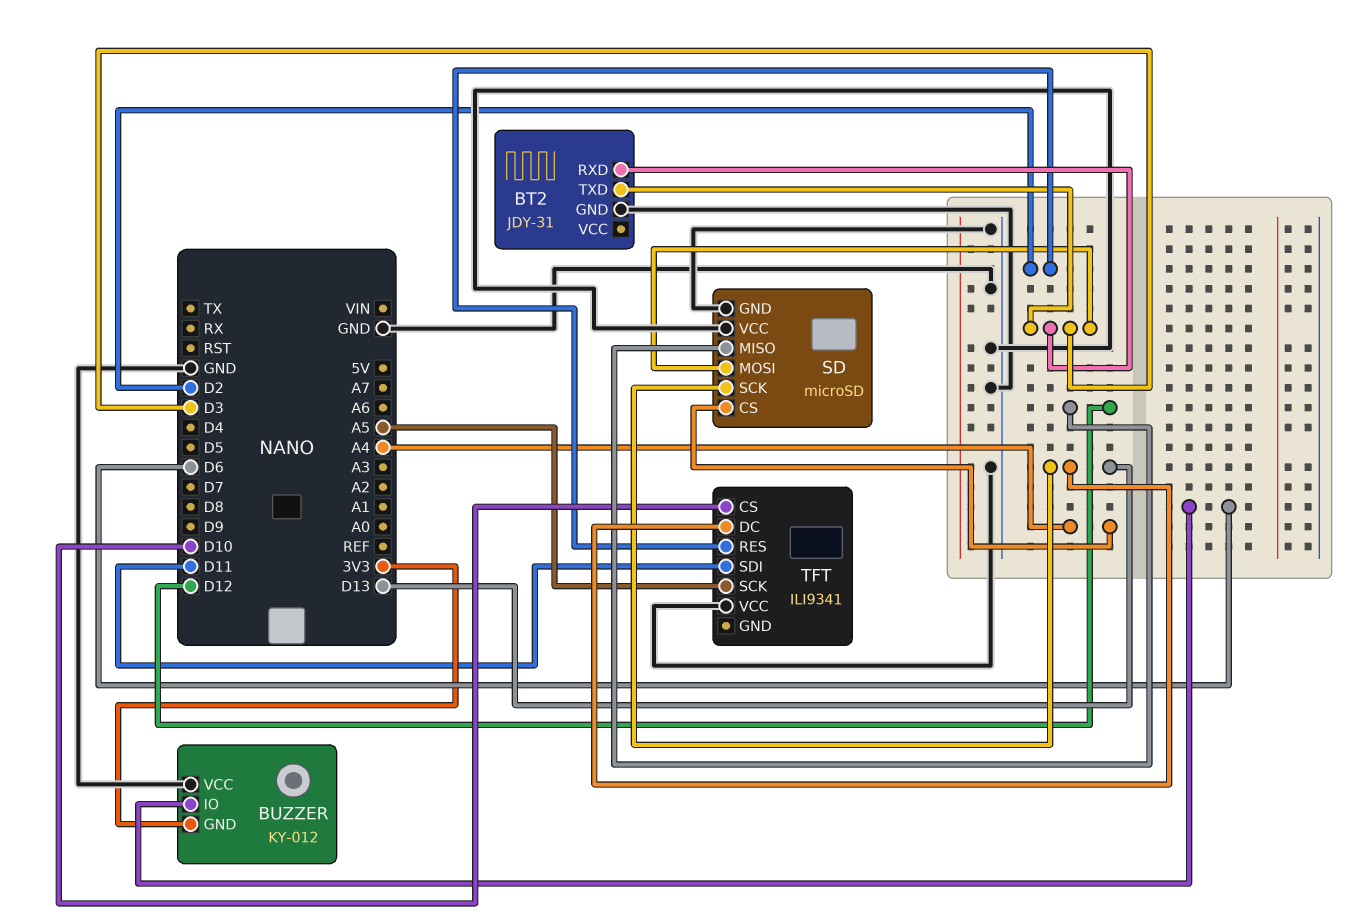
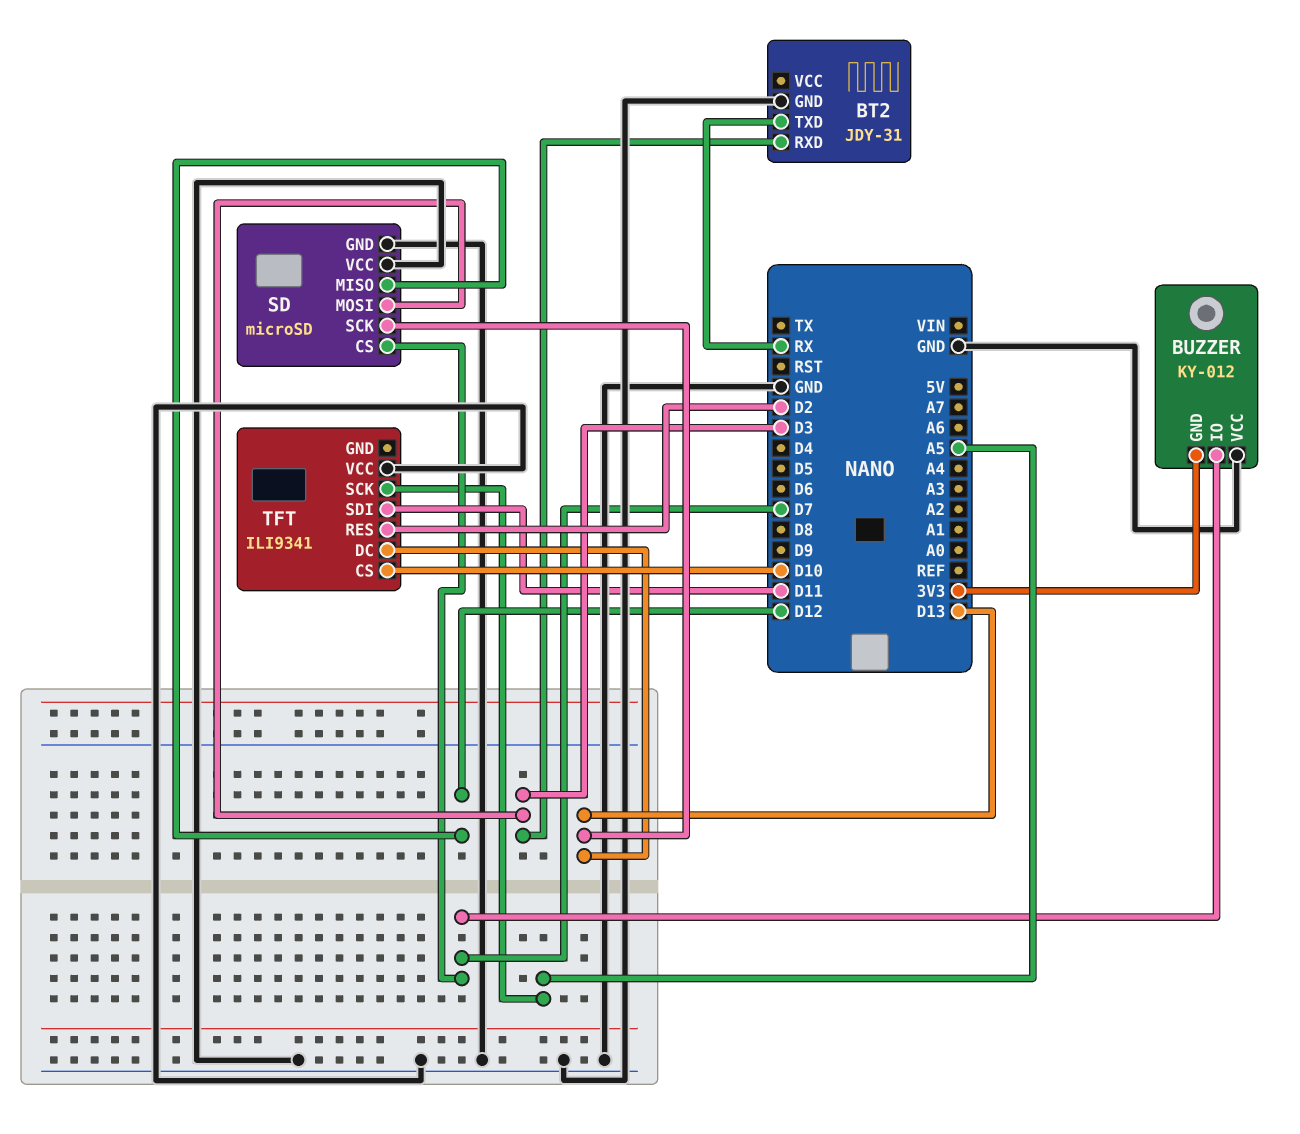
BT2 pin TXD: D3 -> RX
BUZZER pin IO: D6 -> D7
SD pin CS: A4 -> D7

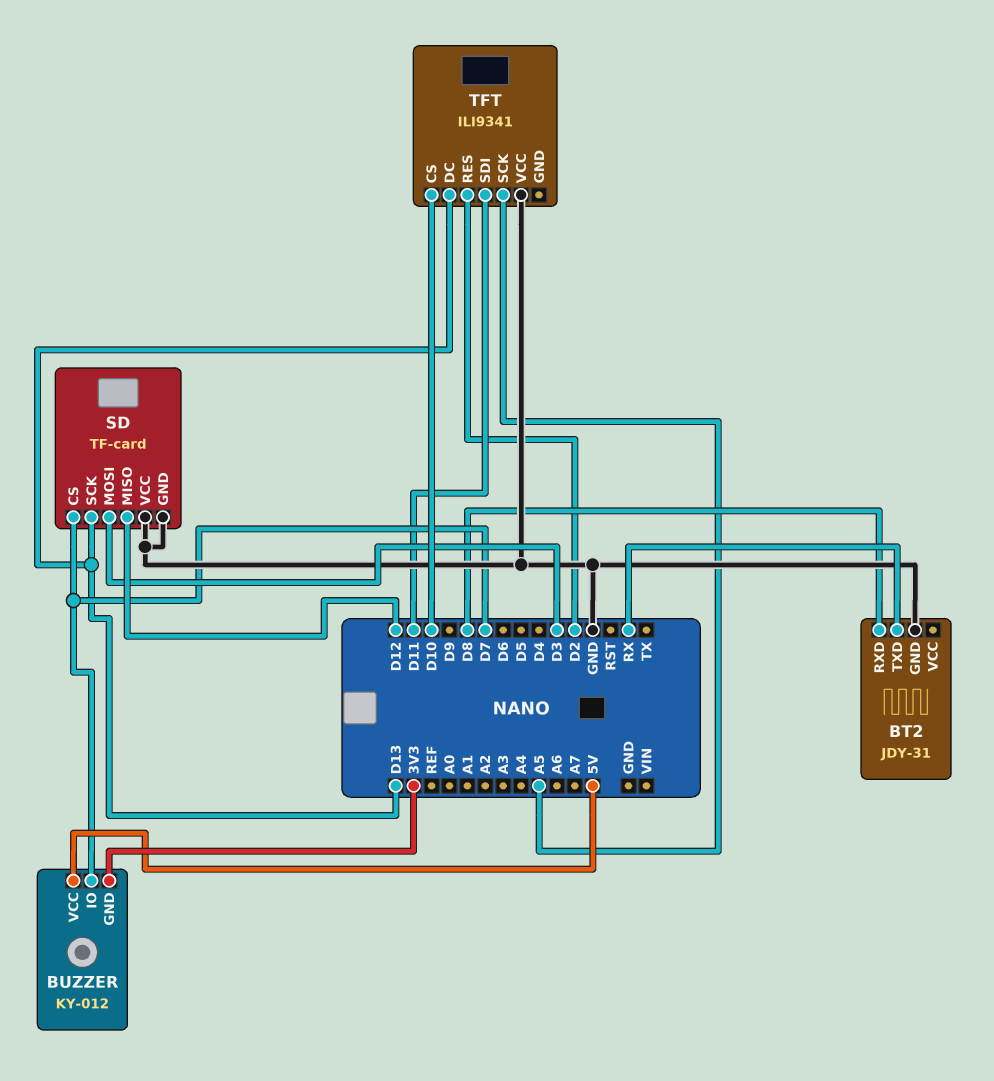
BT2 pin RXD: D3 -> D8
BUZZER pin VCC: GND -> 5V
SD: microSD -> TF-card

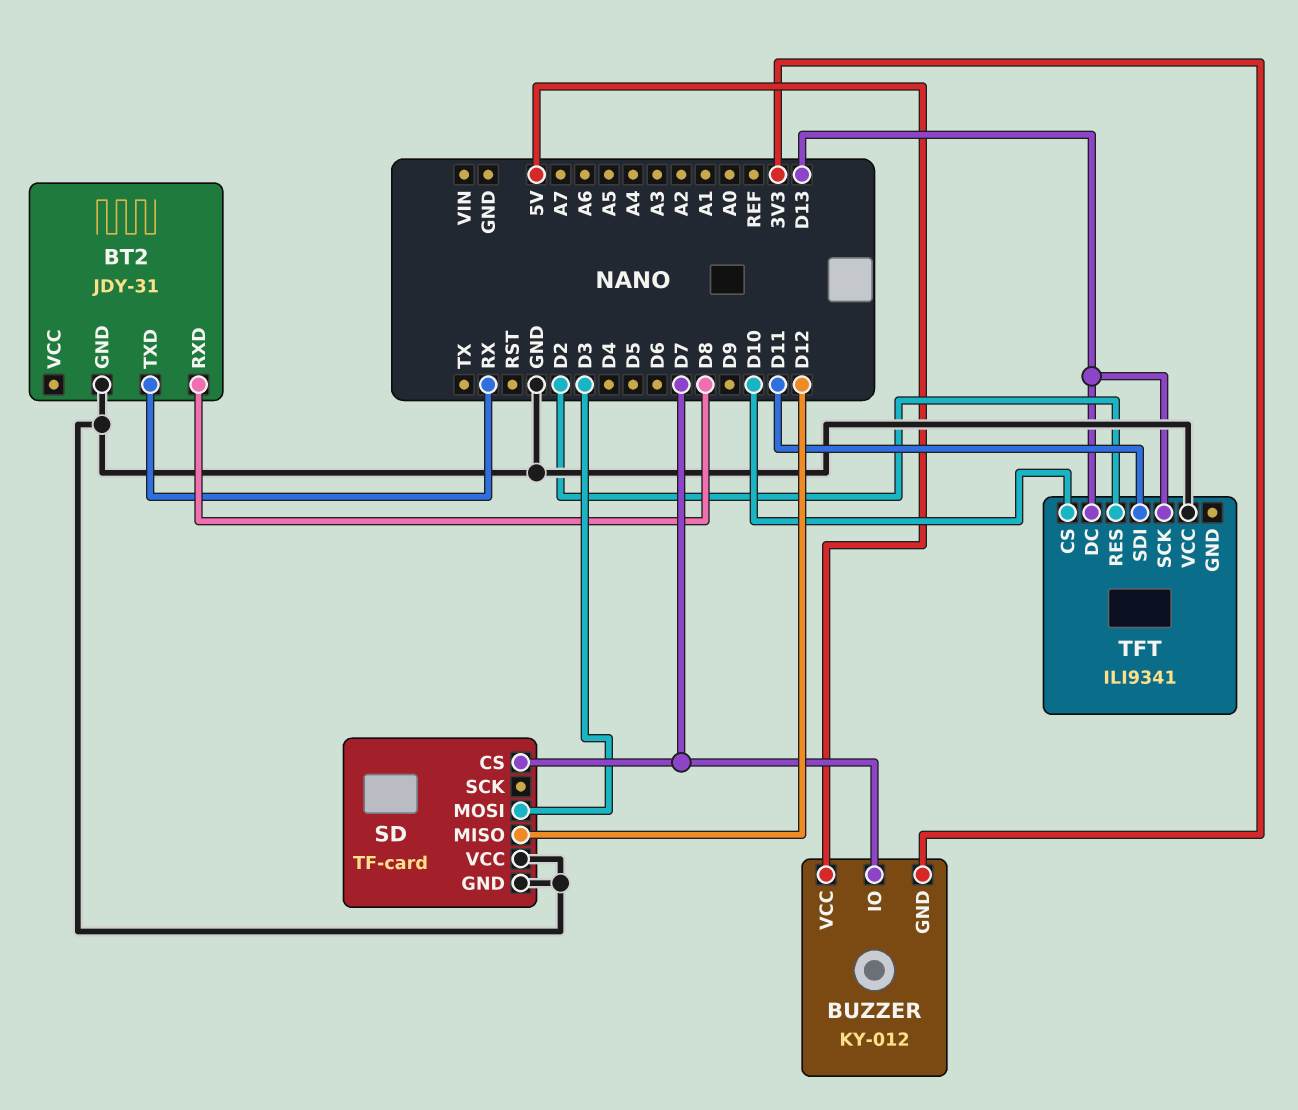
SD pin SCK: D13 -> none
TFT pin SCK: A5 -> D13

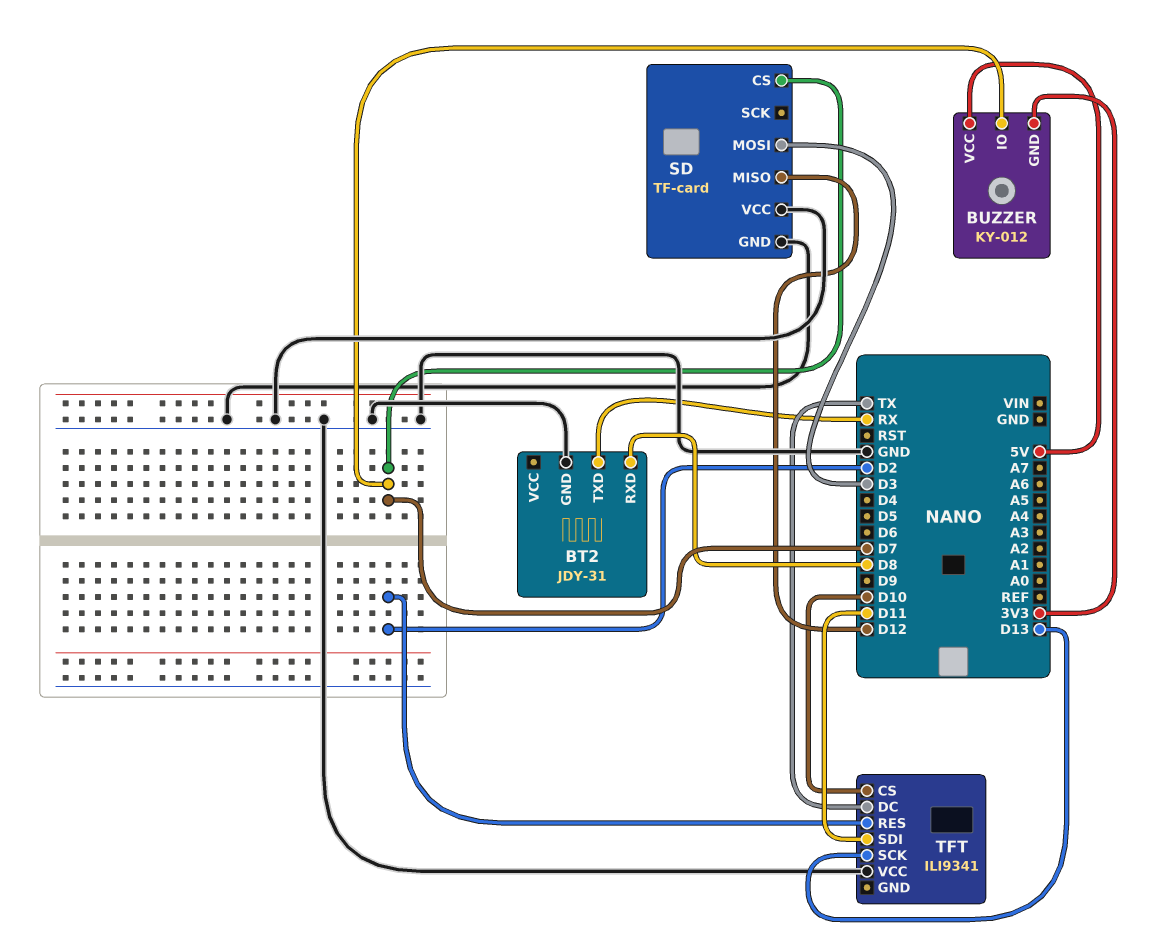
TFT pin DC: D13 -> TX

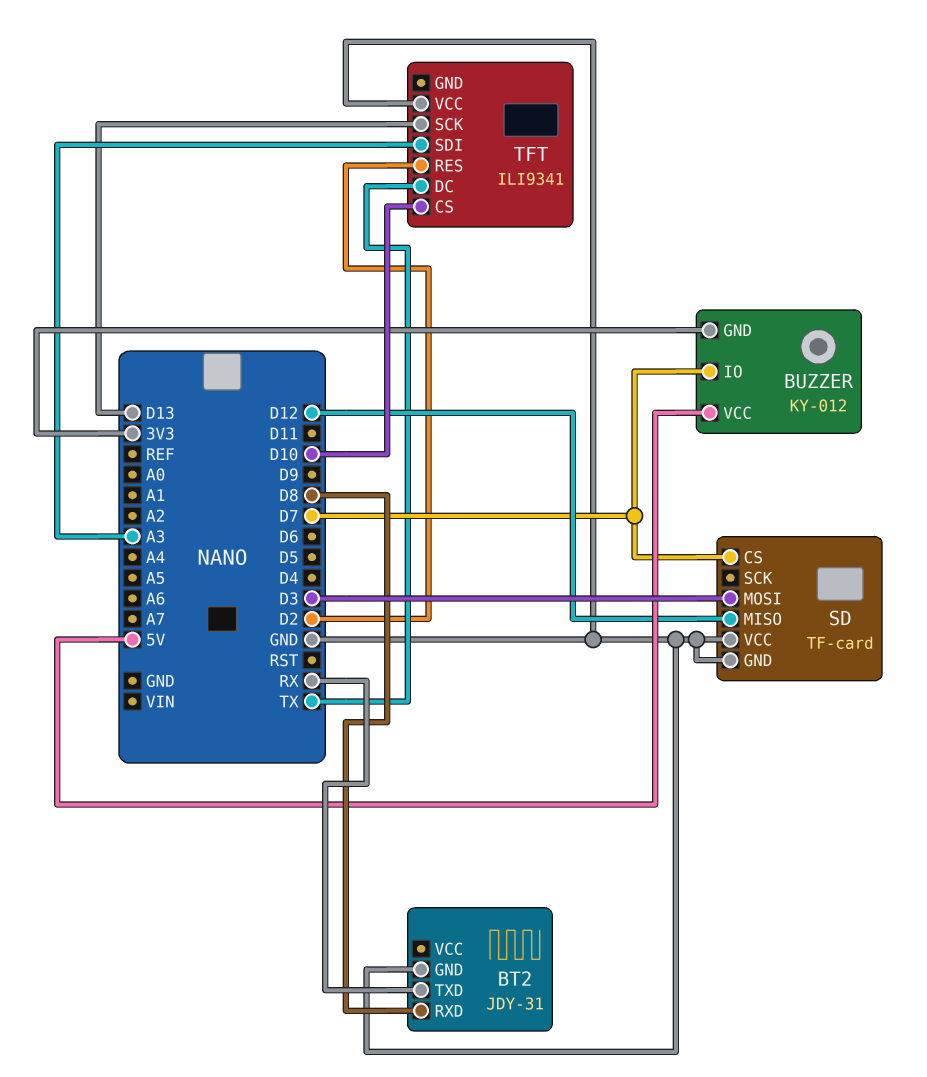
TFT pin SDI: D11 -> A3

